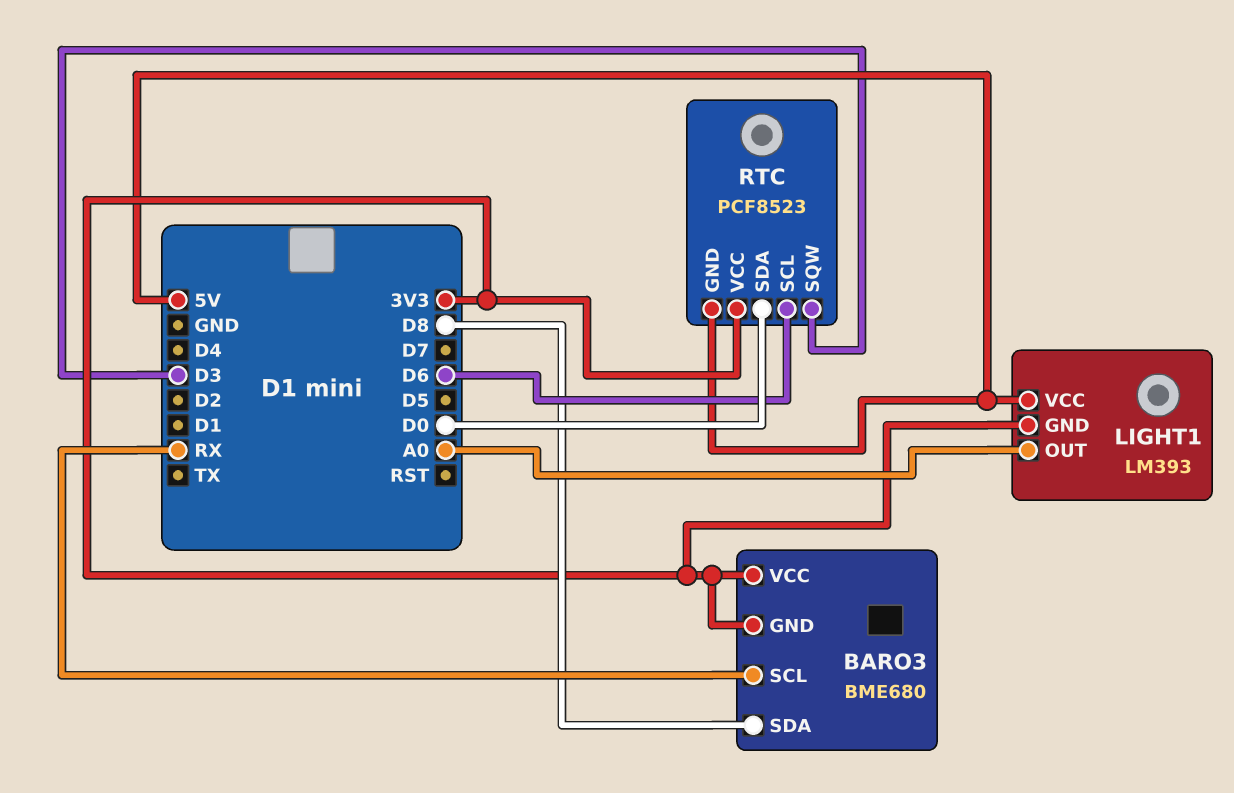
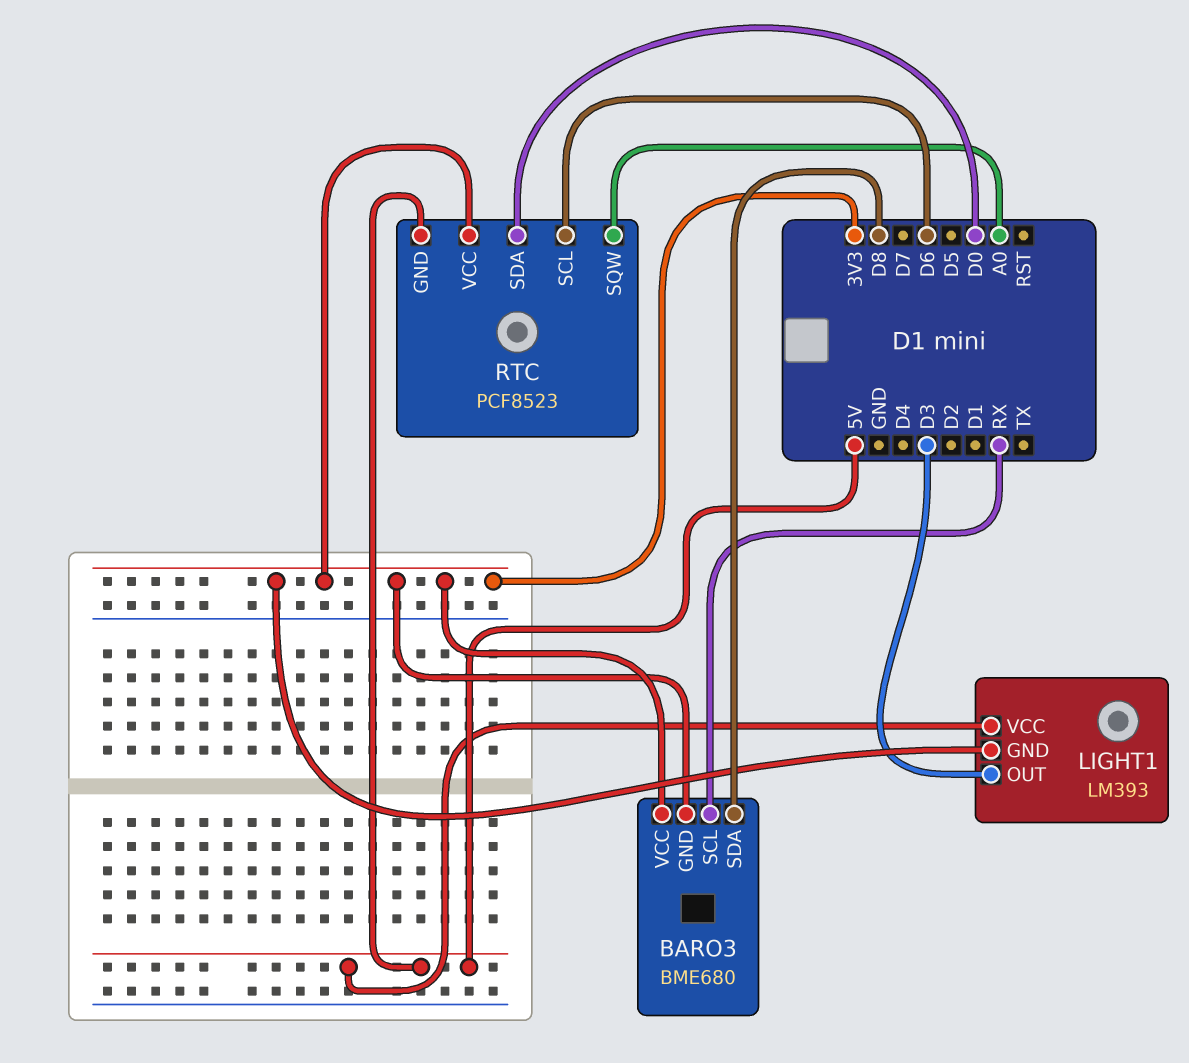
LIGHT1 pin OUT: A0 -> D3
RTC pin SQW: D3 -> A0

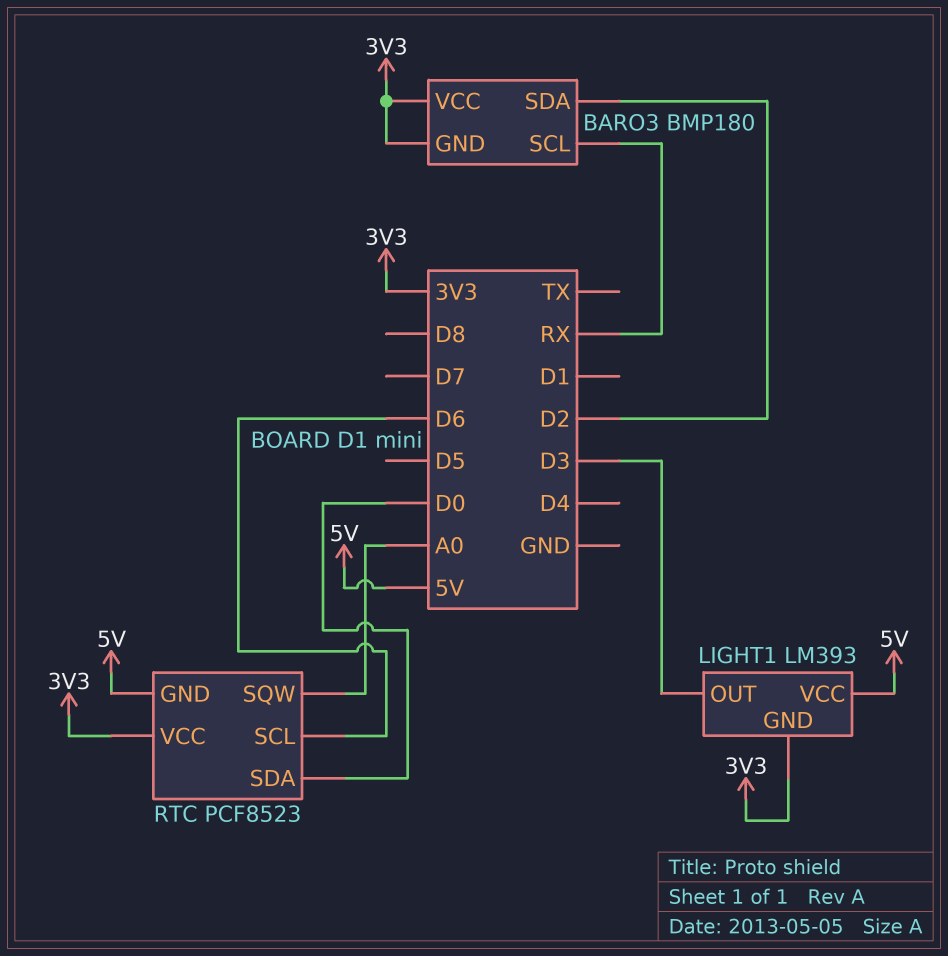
BARO3: BME680 -> BMP180
BARO3 pin SDA: D8 -> D2

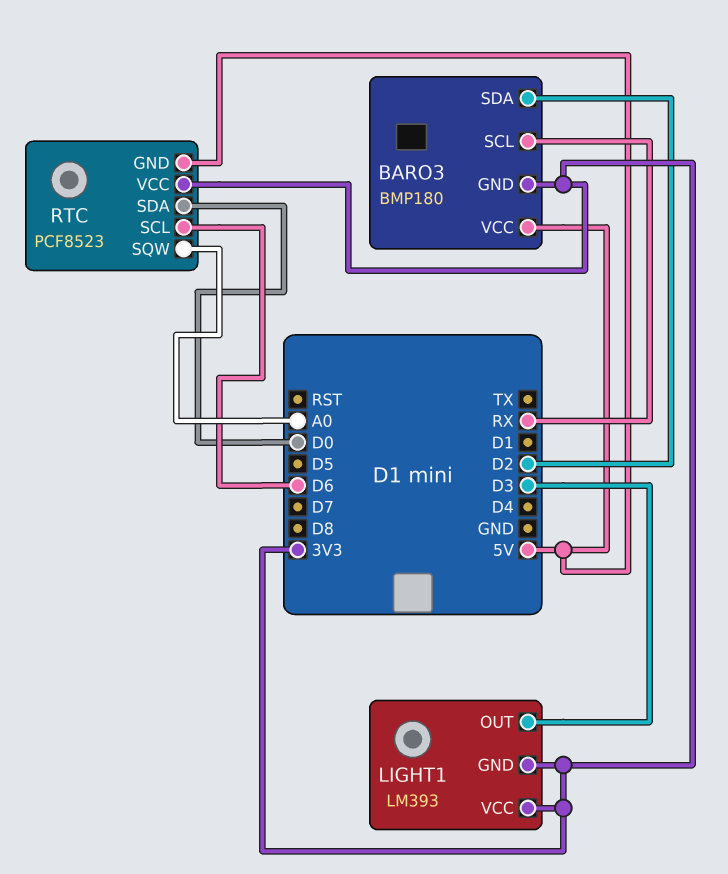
BARO3 pin VCC: 3V3 -> 5V
LIGHT1 pin VCC: 5V -> 3V3

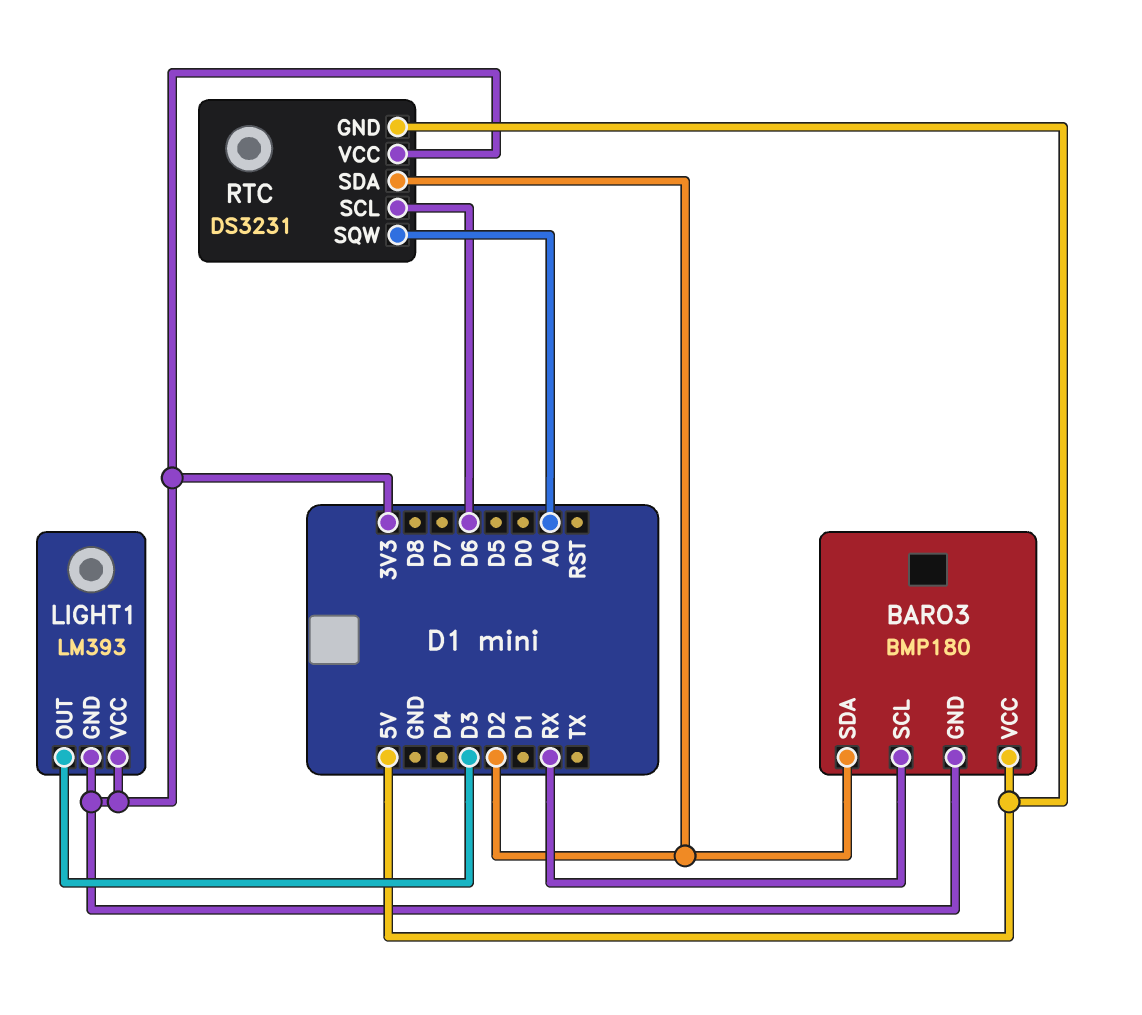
RTC: PCF8523 -> DS3231
RTC pin SDA: D0 -> D2

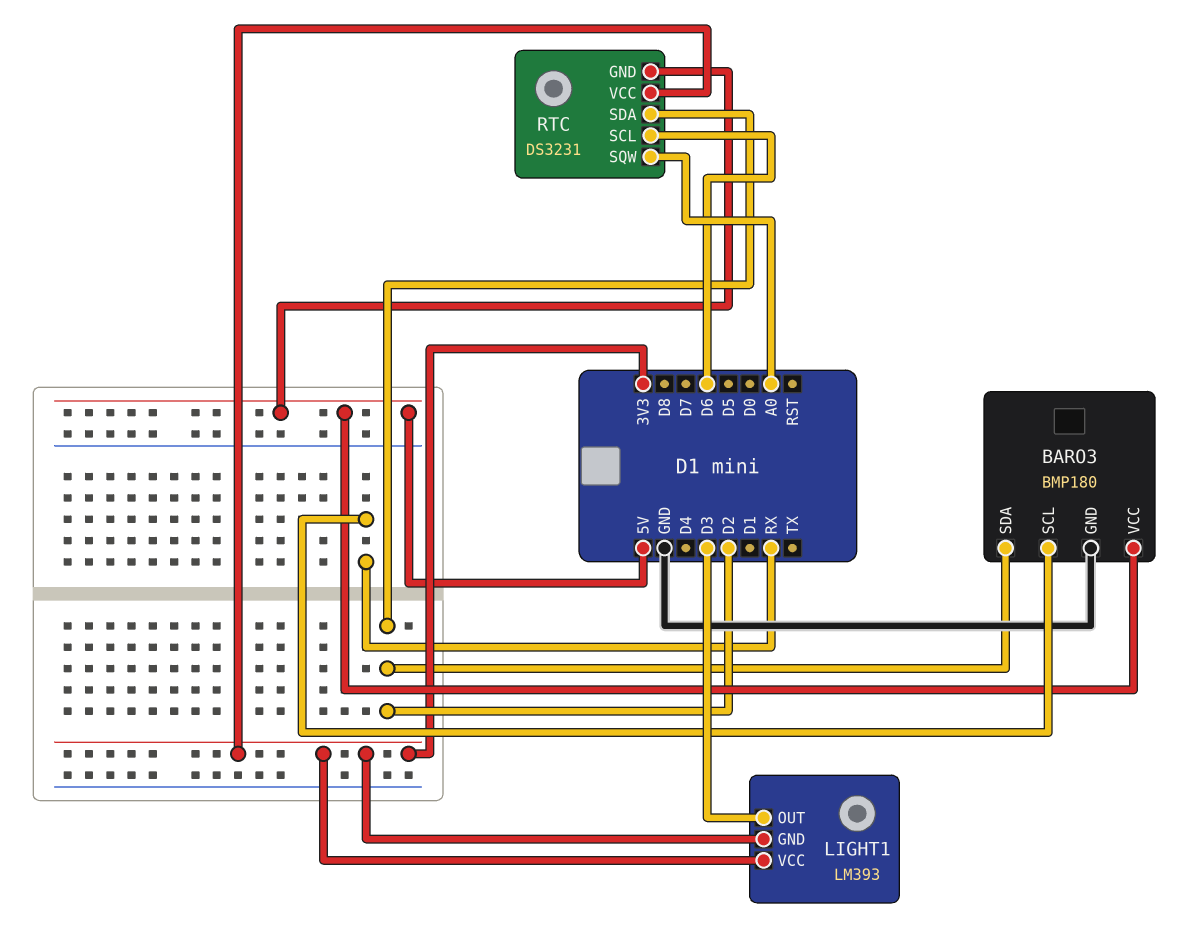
BARO3 pin GND: 3V3 -> GND

